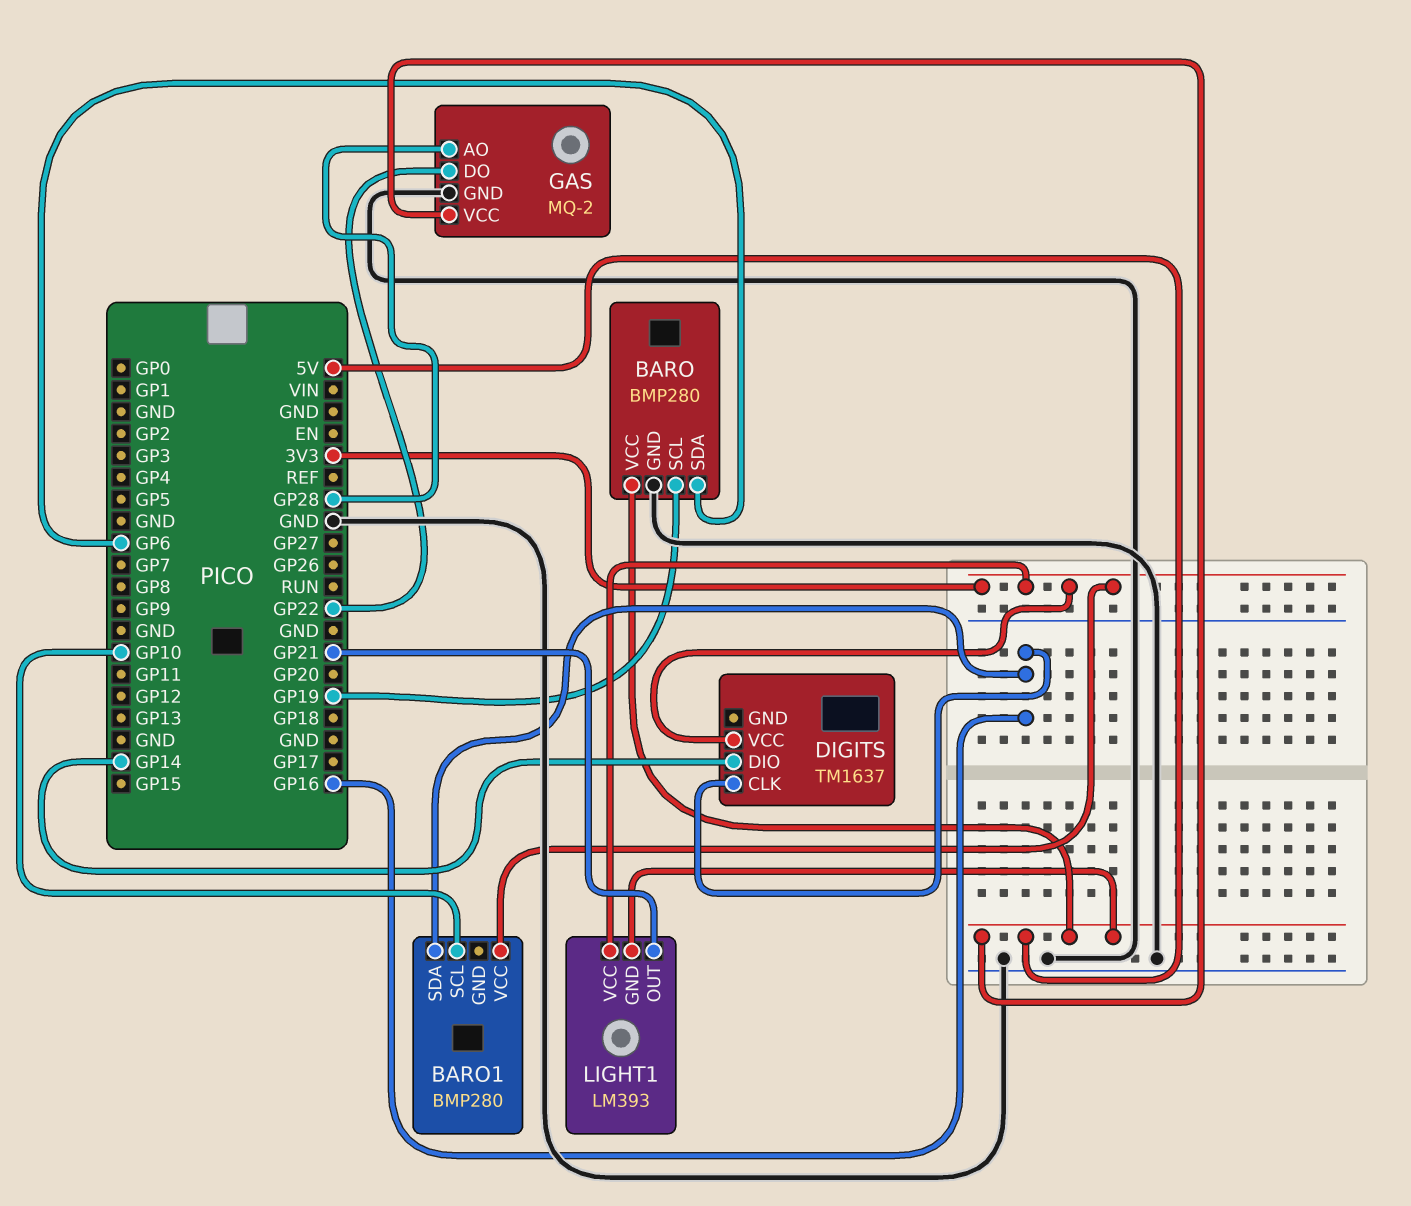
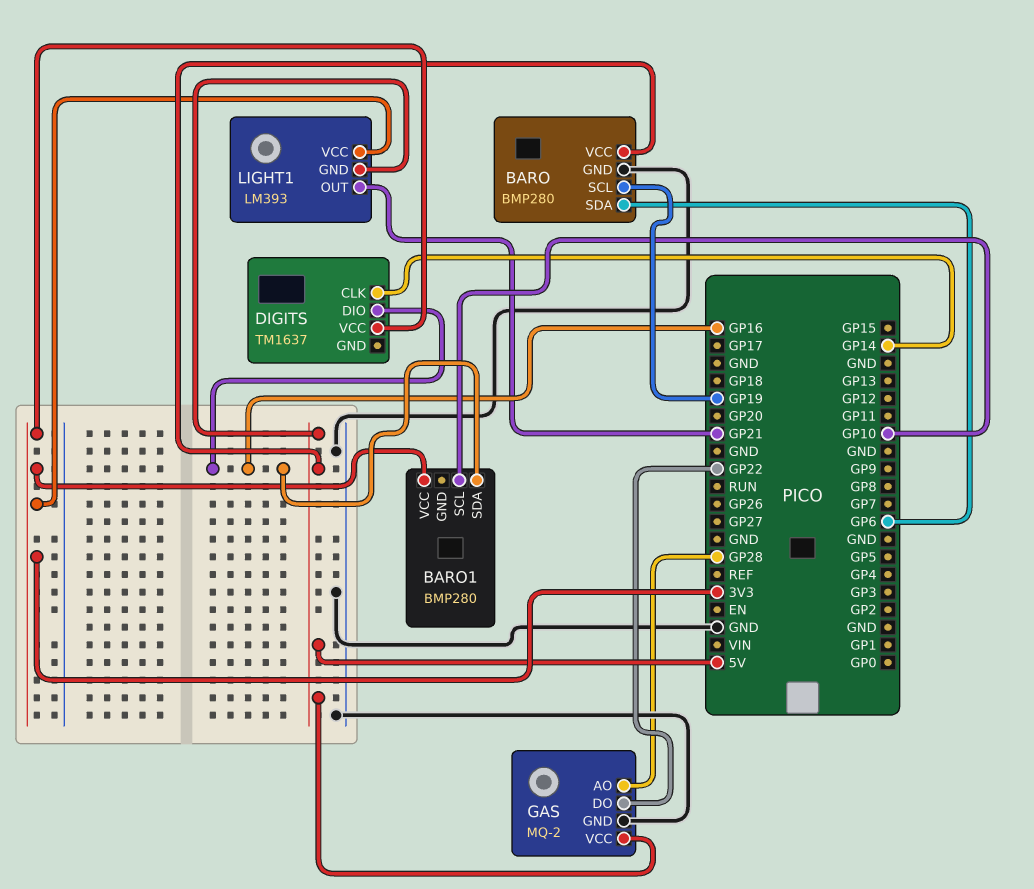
DIGITS pin CLK: GP16 -> GP14
DIGITS pin DIO: GP14 -> GP16

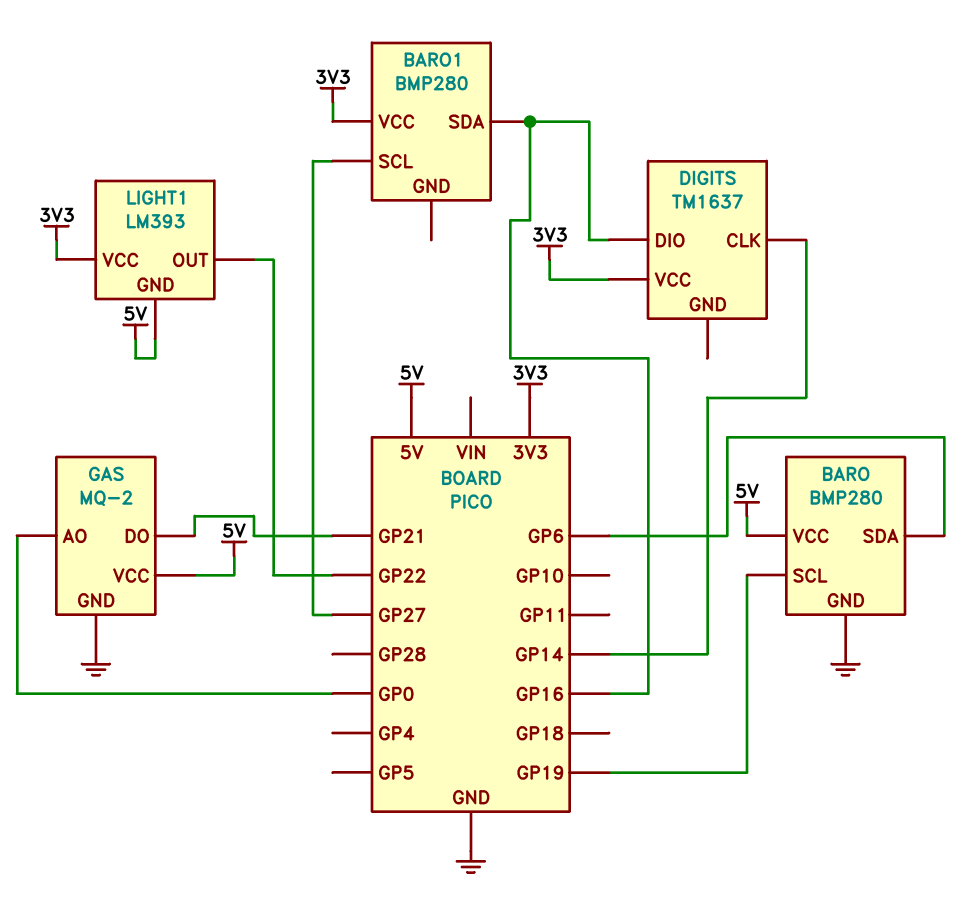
BARO1 pin SCL: GP10 -> GP27
GAS pin AO: GP28 -> GP0
GAS pin DO: GP22 -> GP21
LIGHT1 pin OUT: GP21 -> GP22

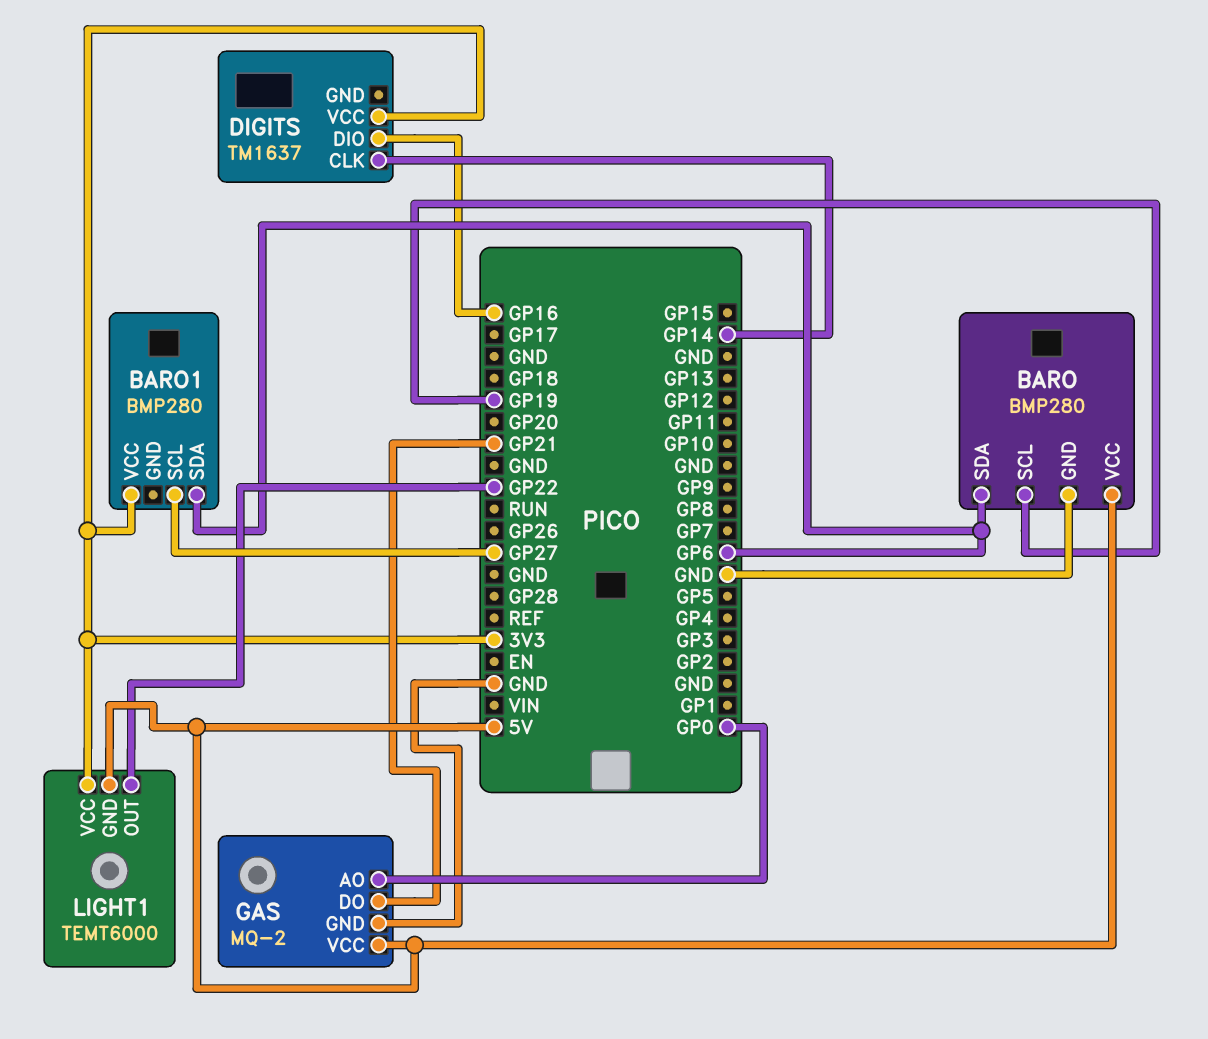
BARO1 pin SDA: GP16 -> GP6
LIGHT1: LM393 -> TEMT6000

